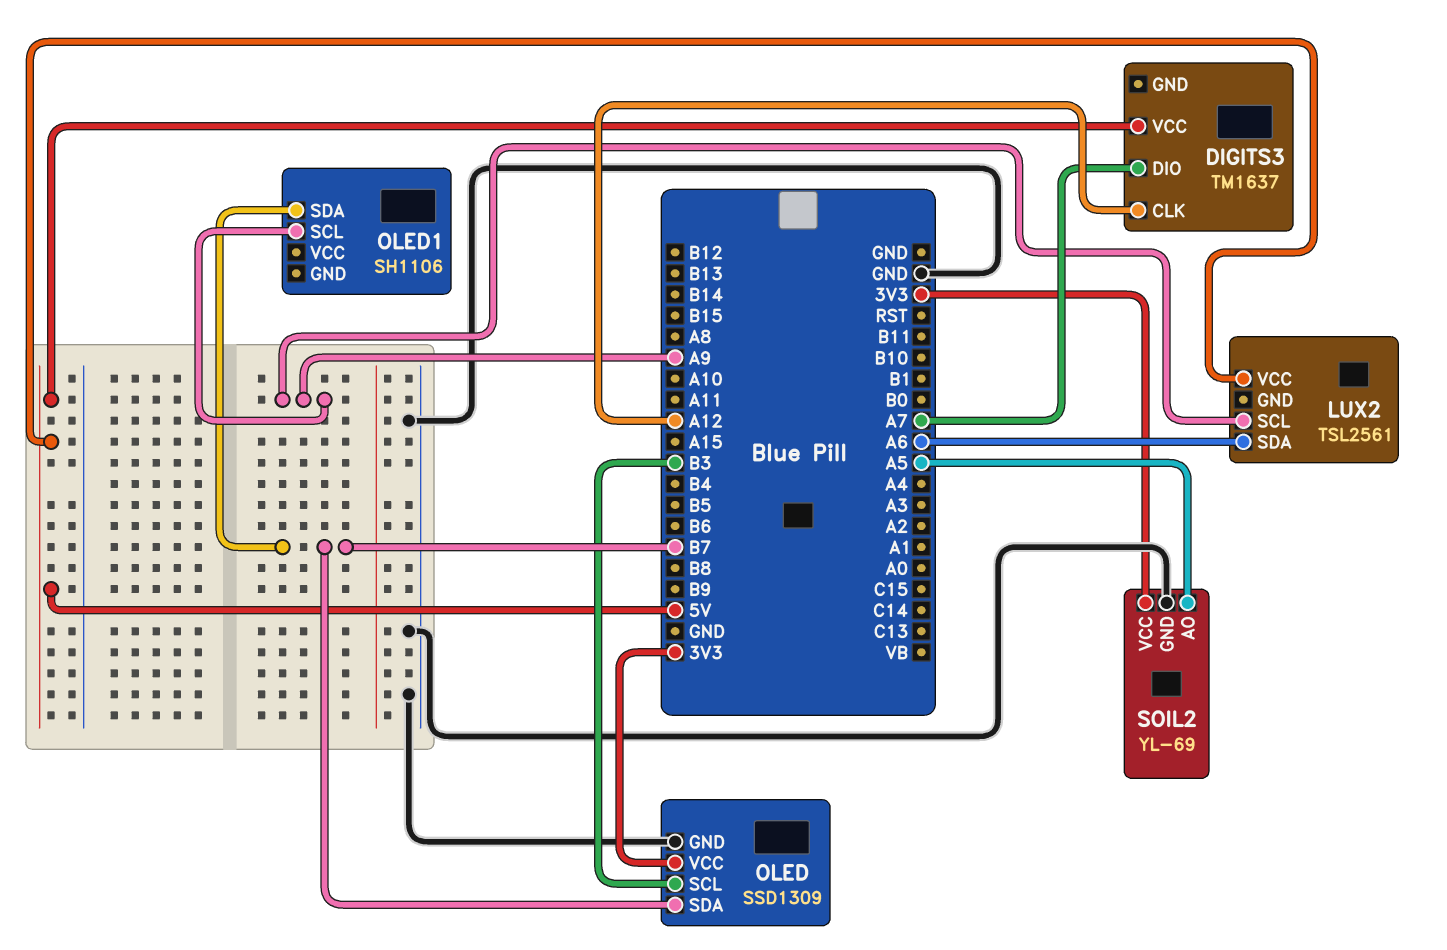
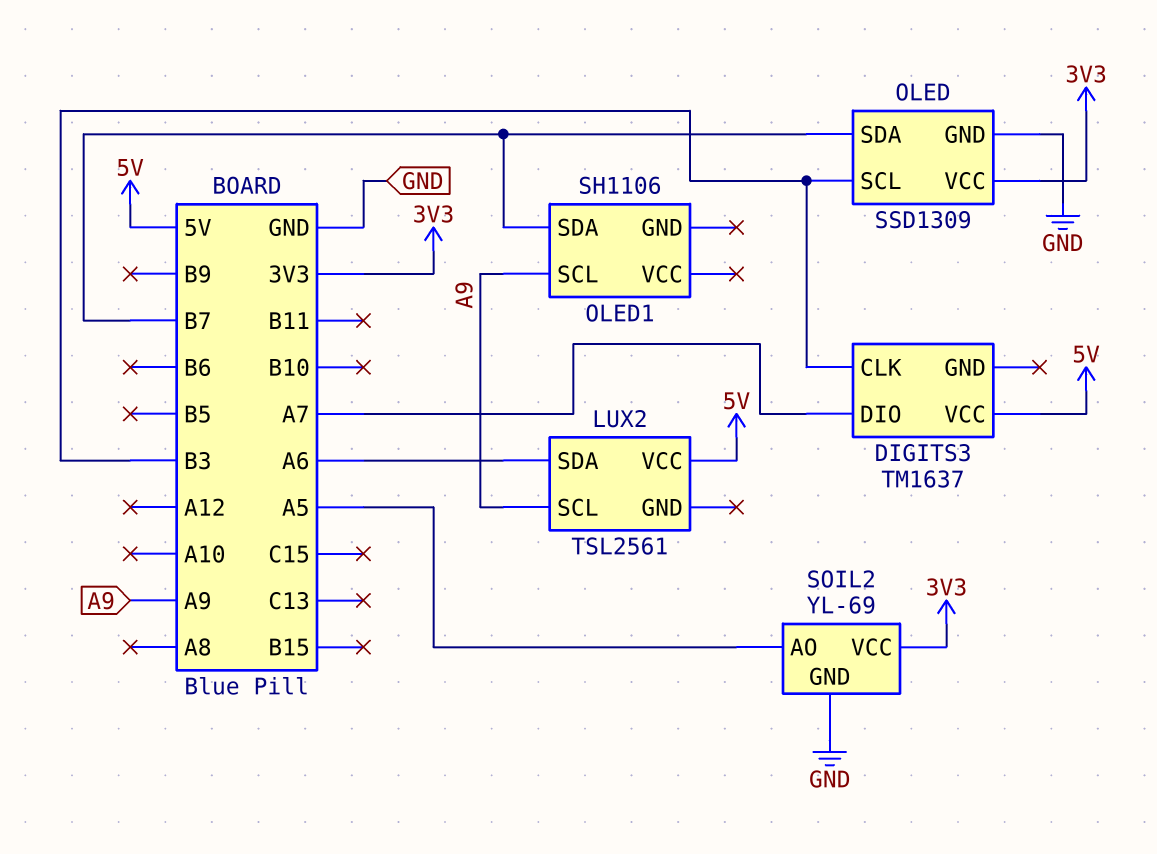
DIGITS3 pin CLK: A12 -> B3

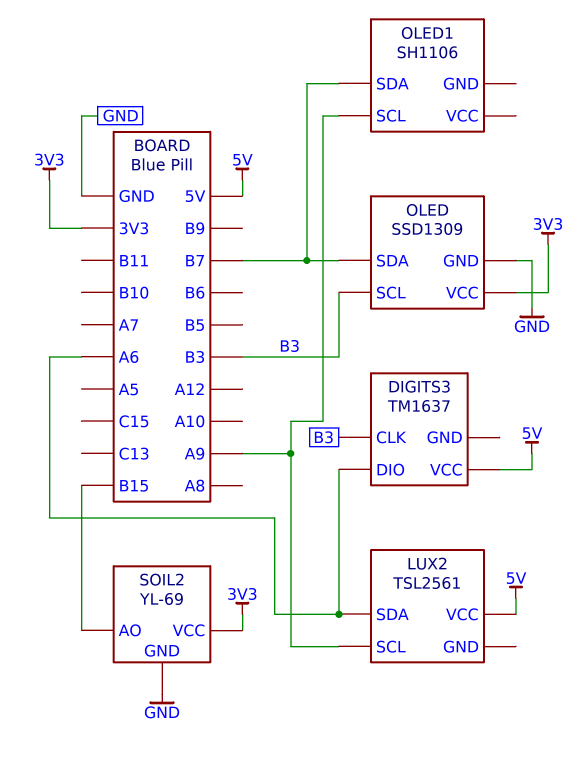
DIGITS3 pin DIO: A7 -> A6
SOIL2 pin AO: A5 -> B15

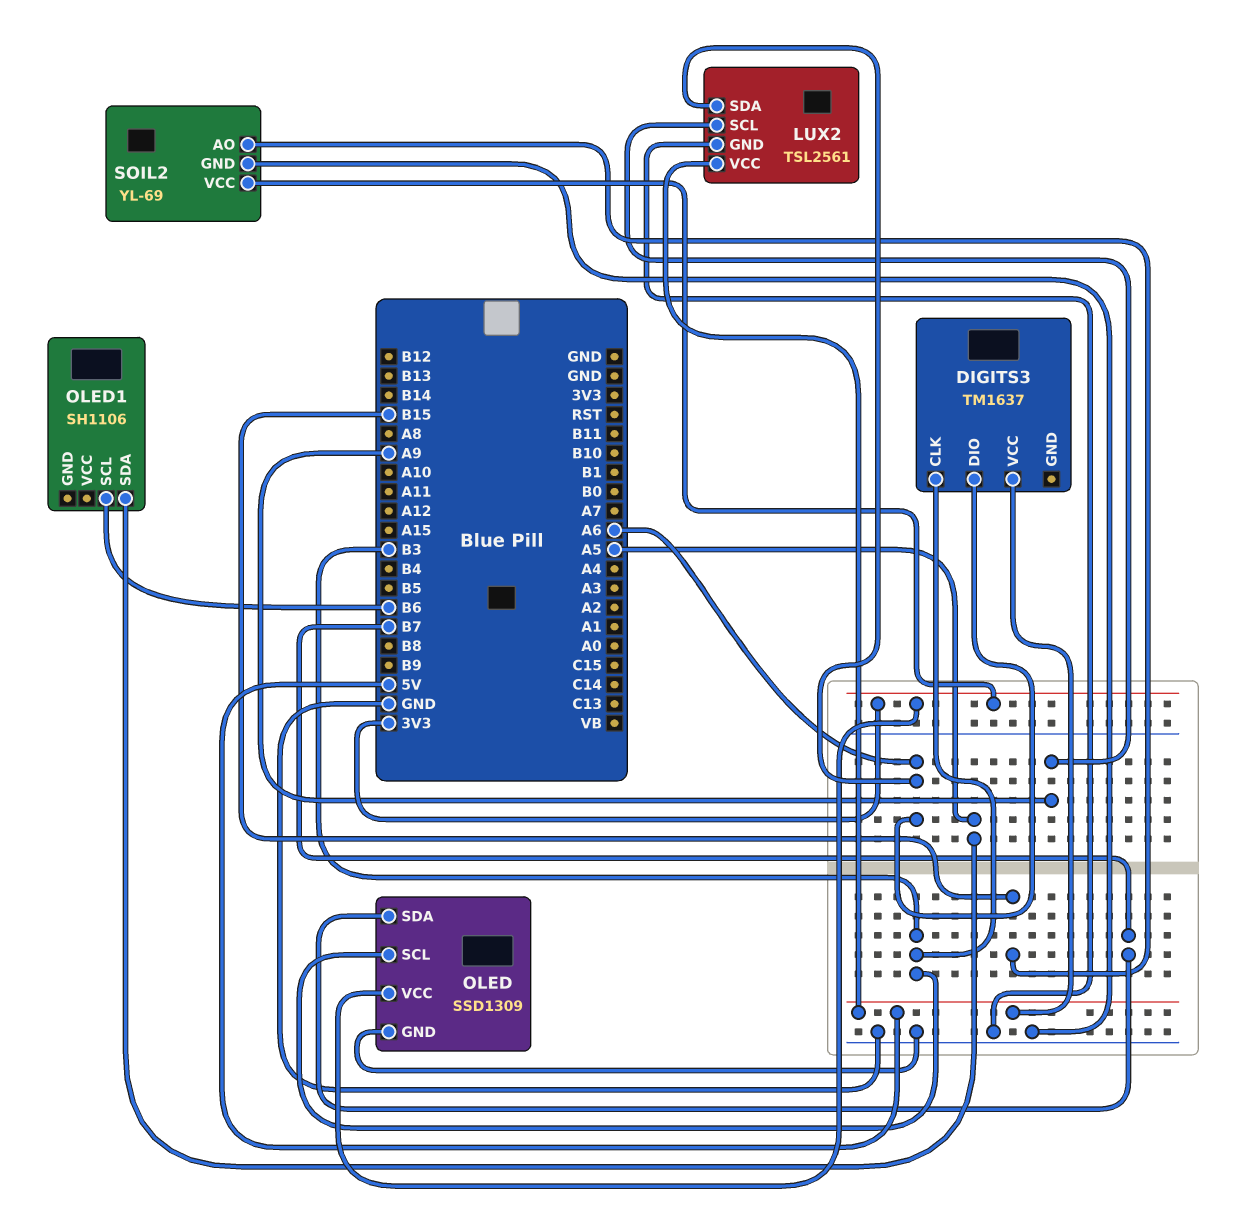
LUX2 pin GND: none -> GND
OLED1 pin SCL: A9 -> B6
OLED1 pin SDA: B7 -> A5

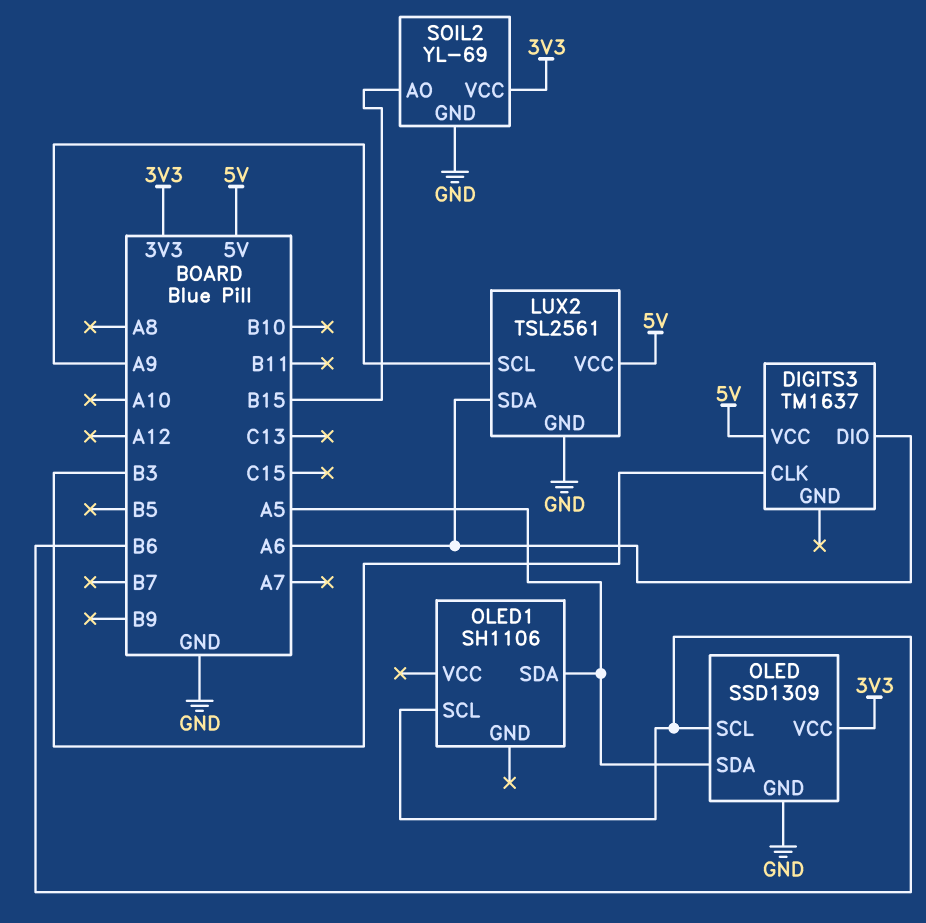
OLED pin SCL: B3 -> B6
OLED pin SDA: B7 -> A5

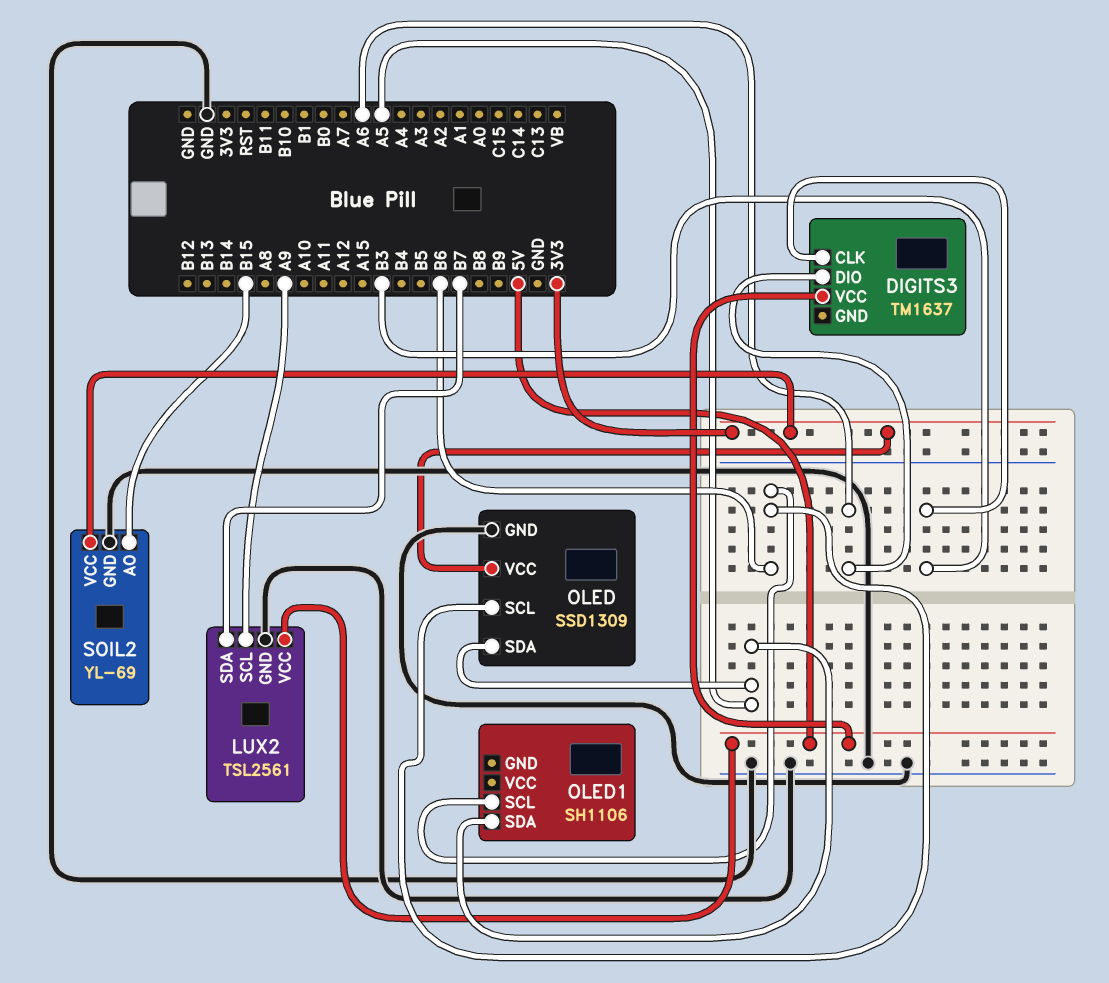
LUX2 pin SDA: A6 -> B7

